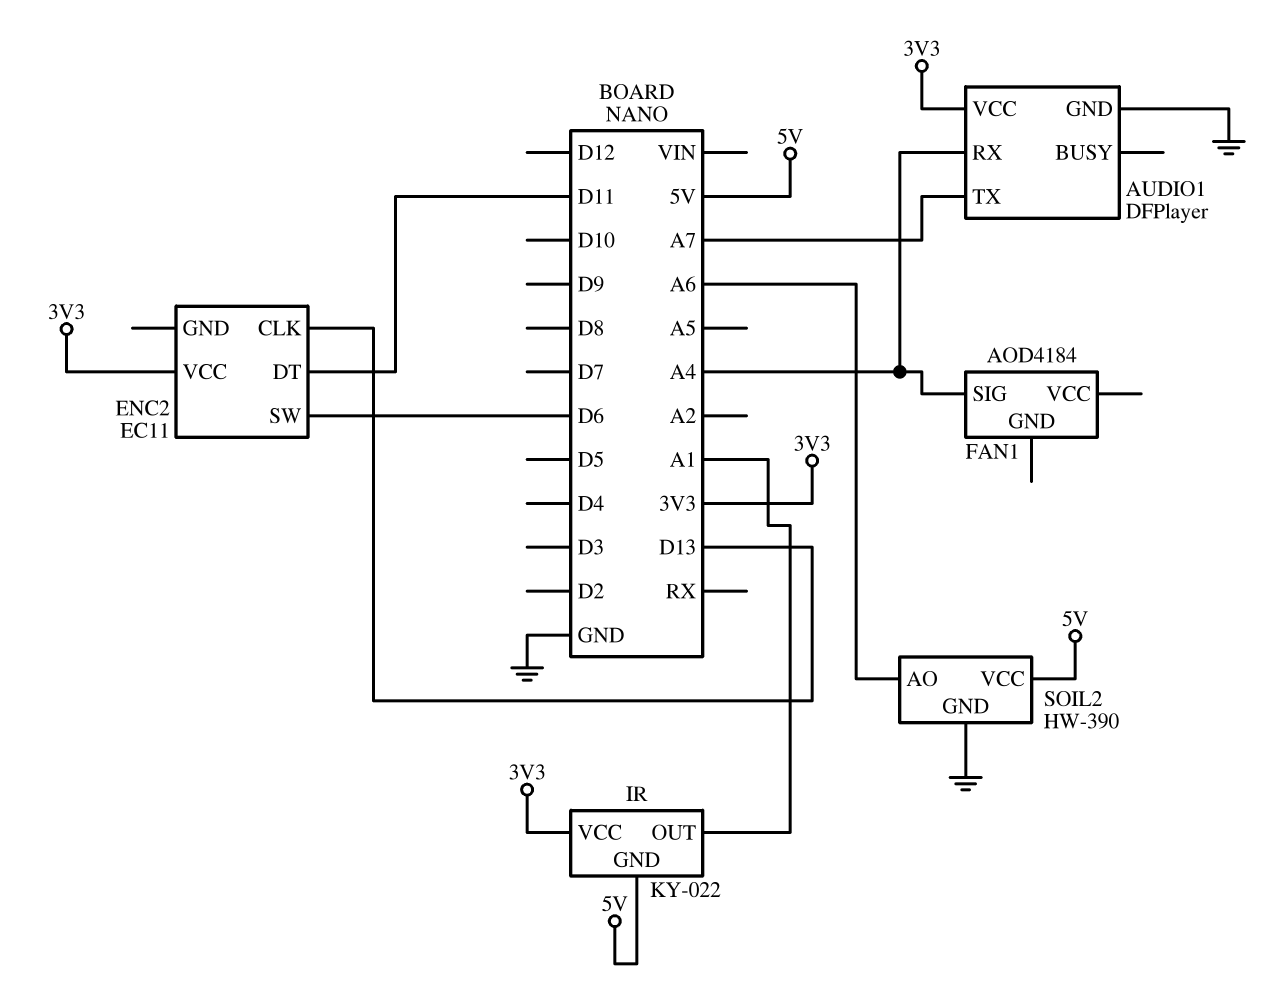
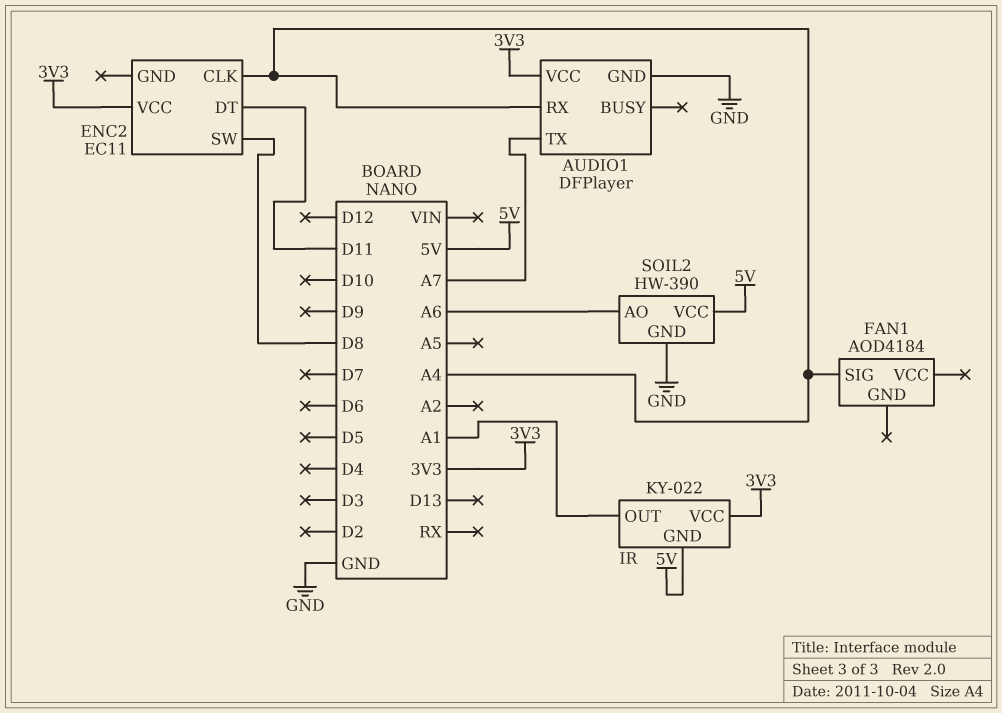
ENC2 pin CLK: D13 -> A4
ENC2 pin SW: D6 -> D8

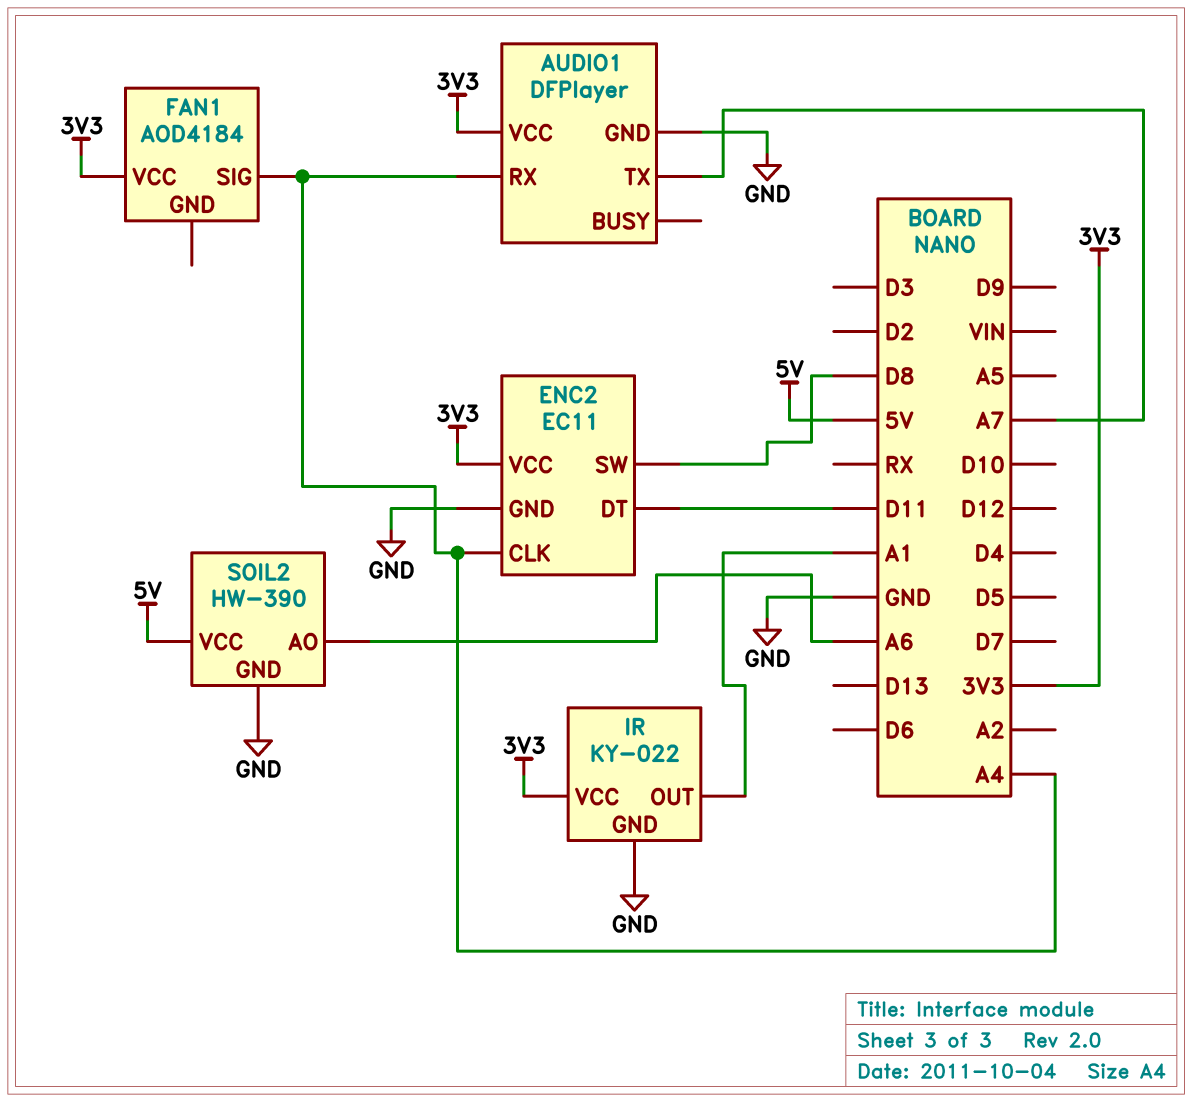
ENC2 pin GND: none -> GND
FAN1 pin VCC: none -> 3V3
IR pin GND: 5V -> GND

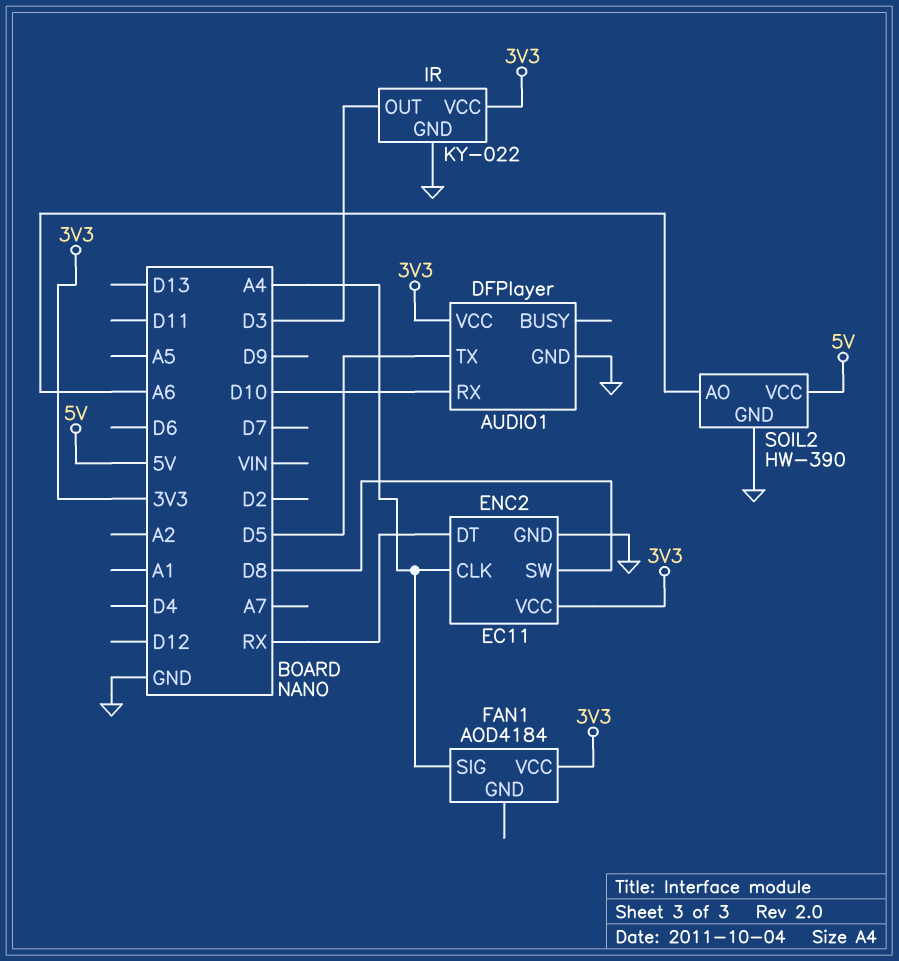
AUDIO1 pin RX: A4 -> D10
AUDIO1 pin TX: A7 -> D5
ENC2 pin DT: D11 -> RX
IR pin OUT: A1 -> D3

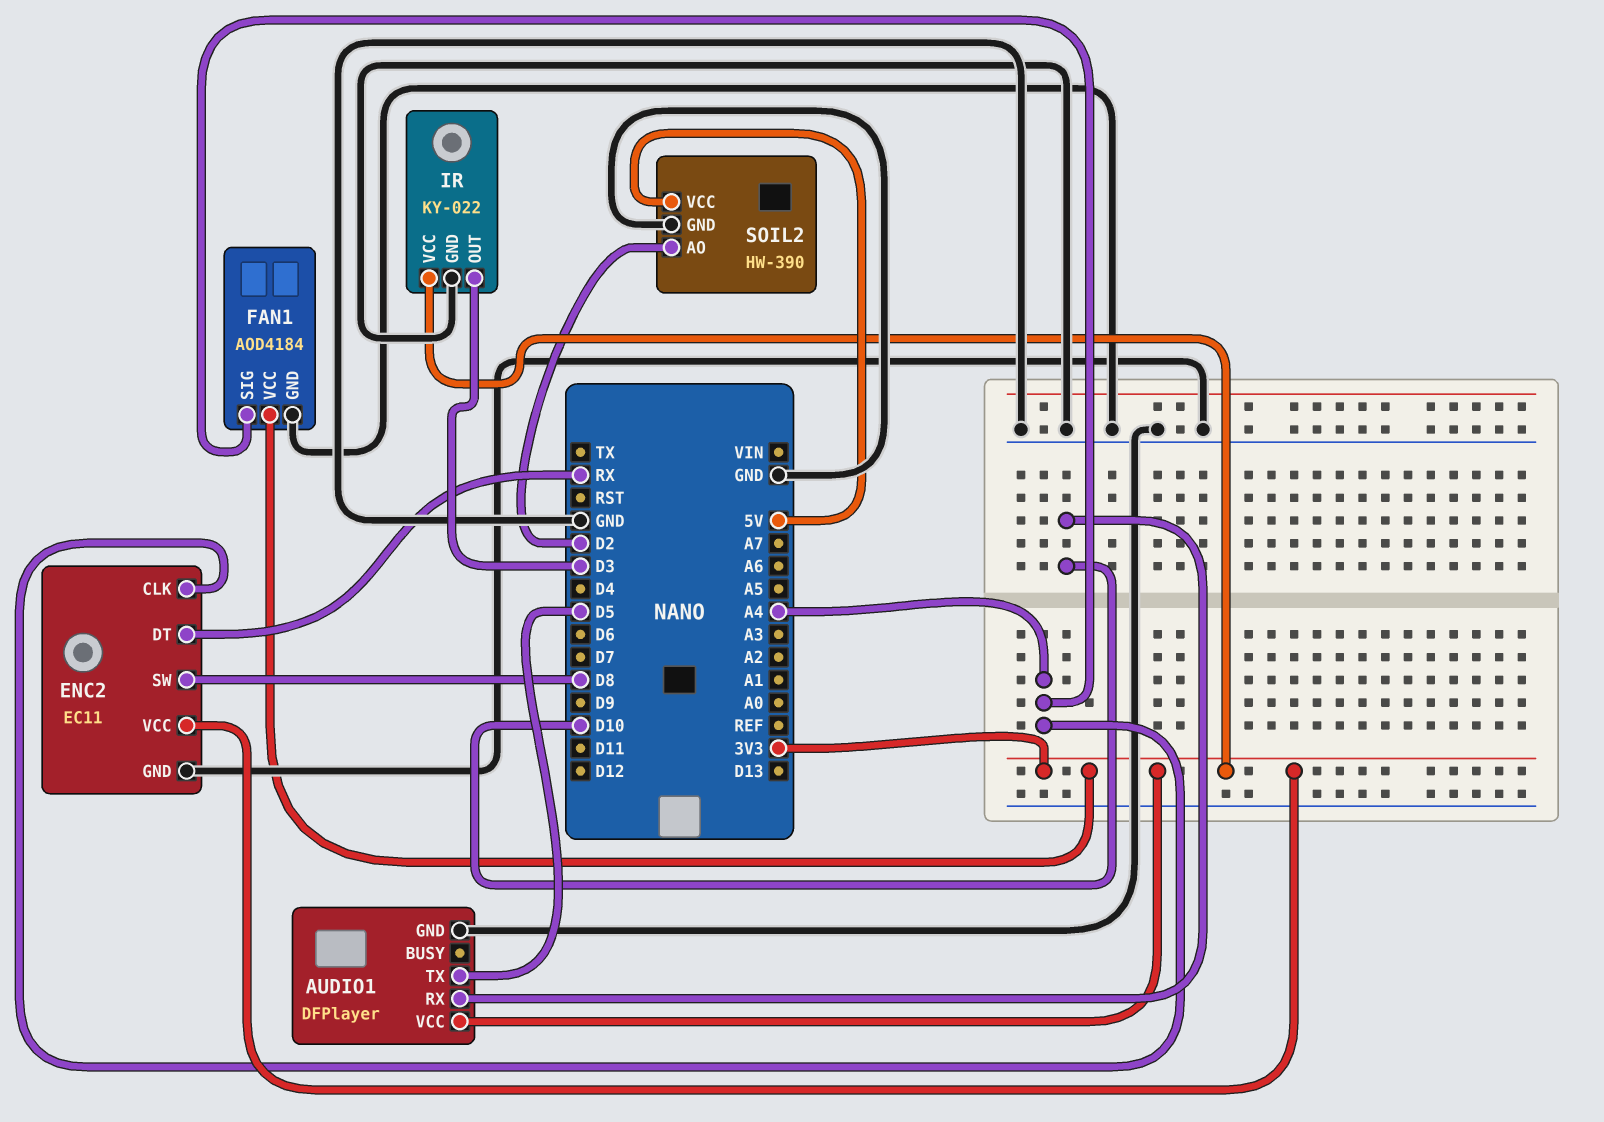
FAN1 pin GND: none -> GND
SOIL2 pin AO: A6 -> D2

